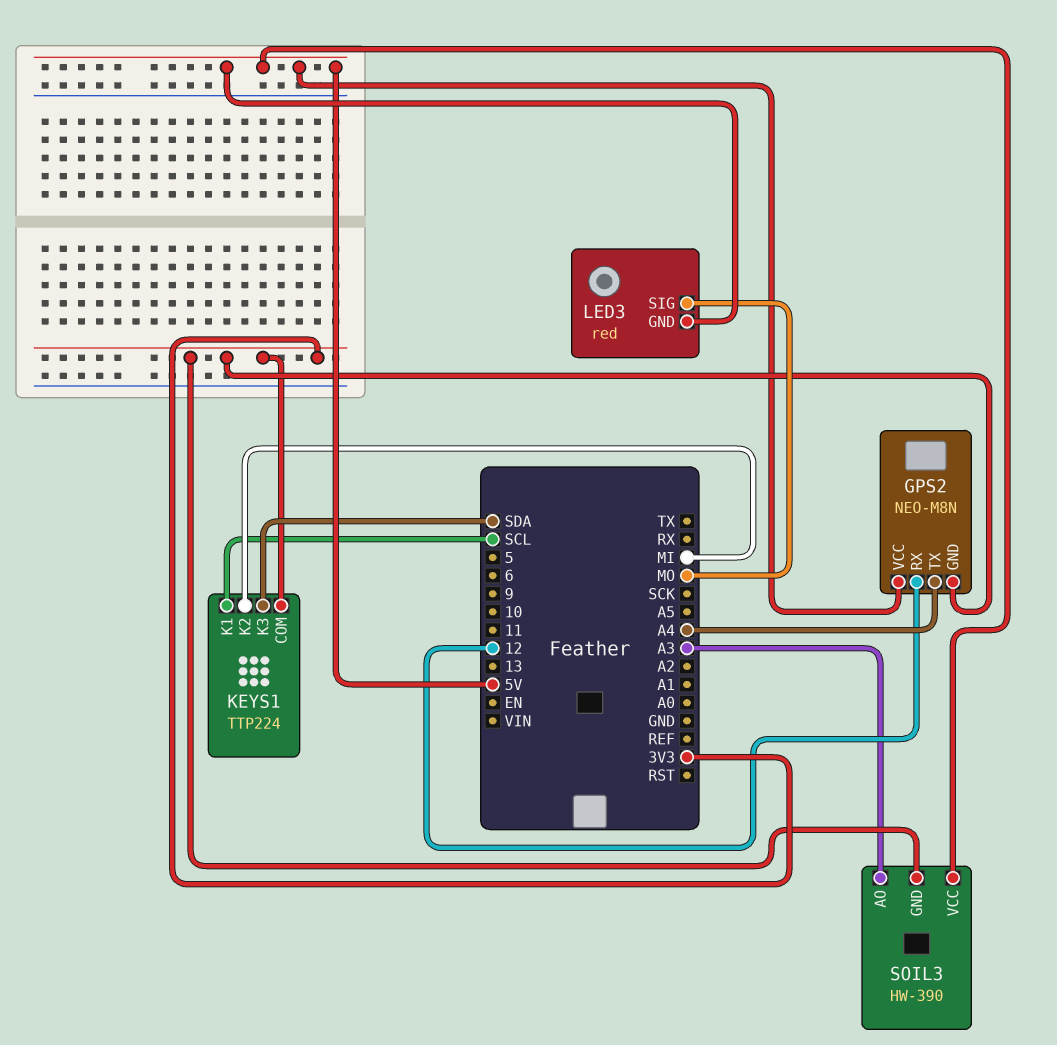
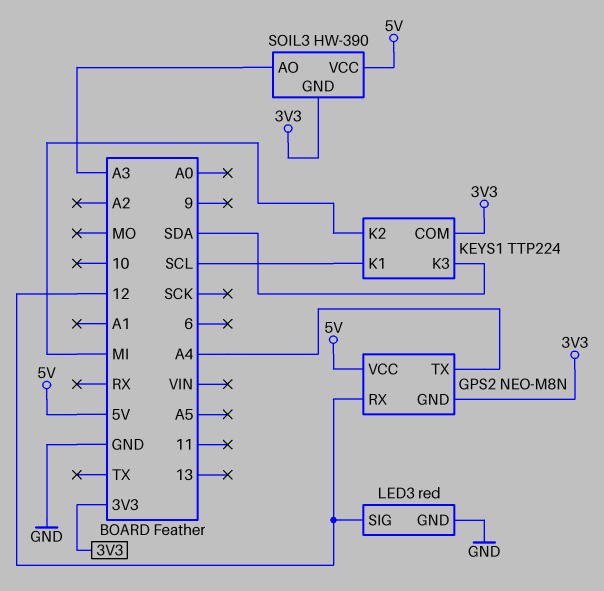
LED3 pin GND: 5V -> GND
LED3 pin SIG: MO -> 12

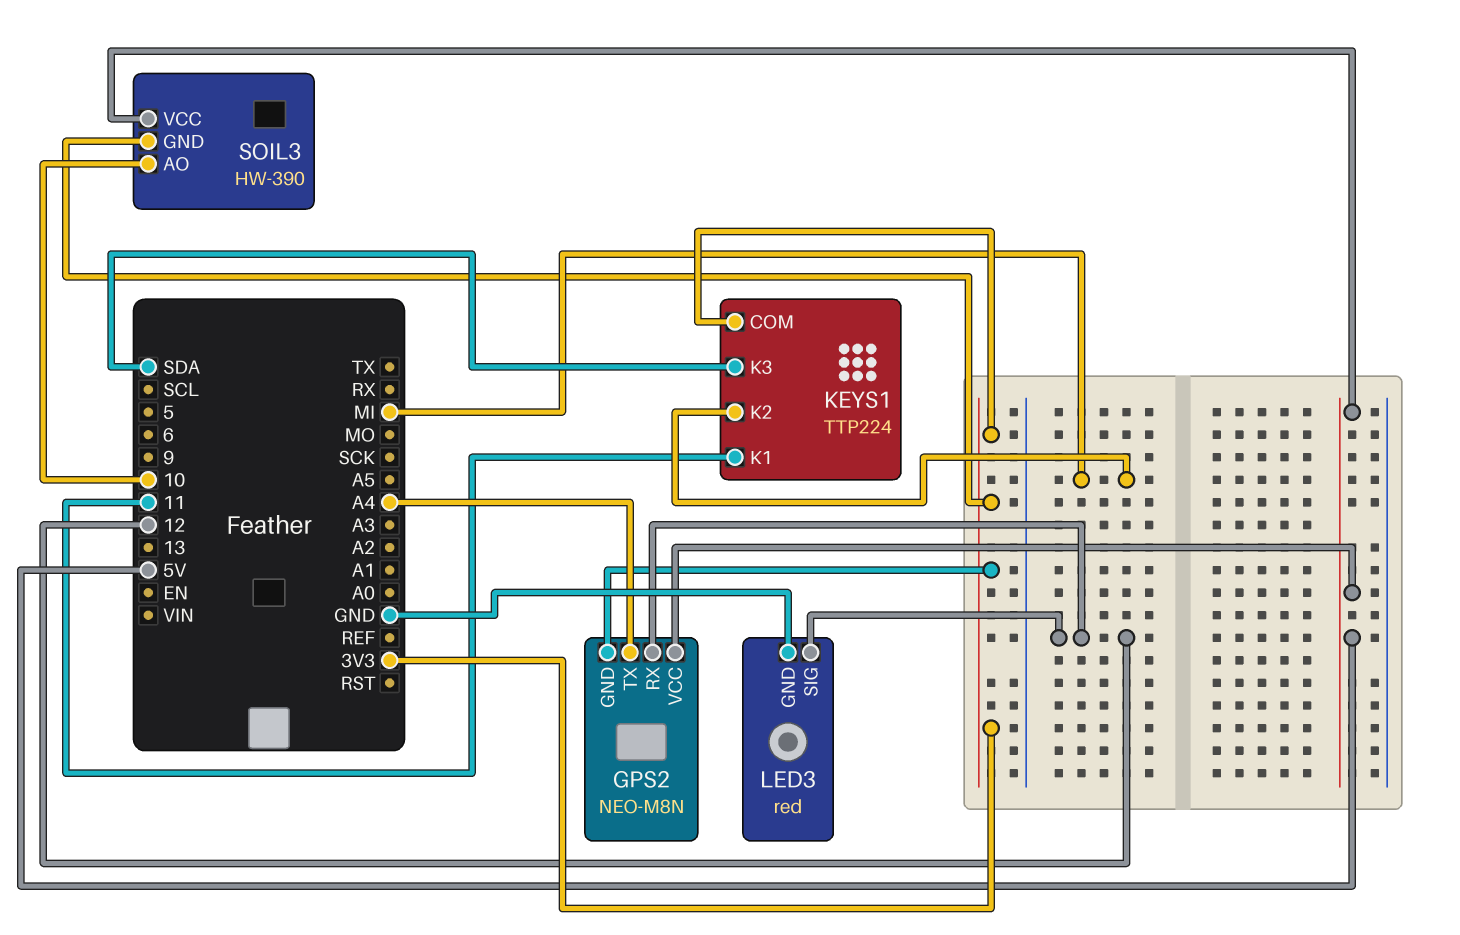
KEYS1 pin K1: SCL -> 11
SOIL3 pin AO: A3 -> 10

